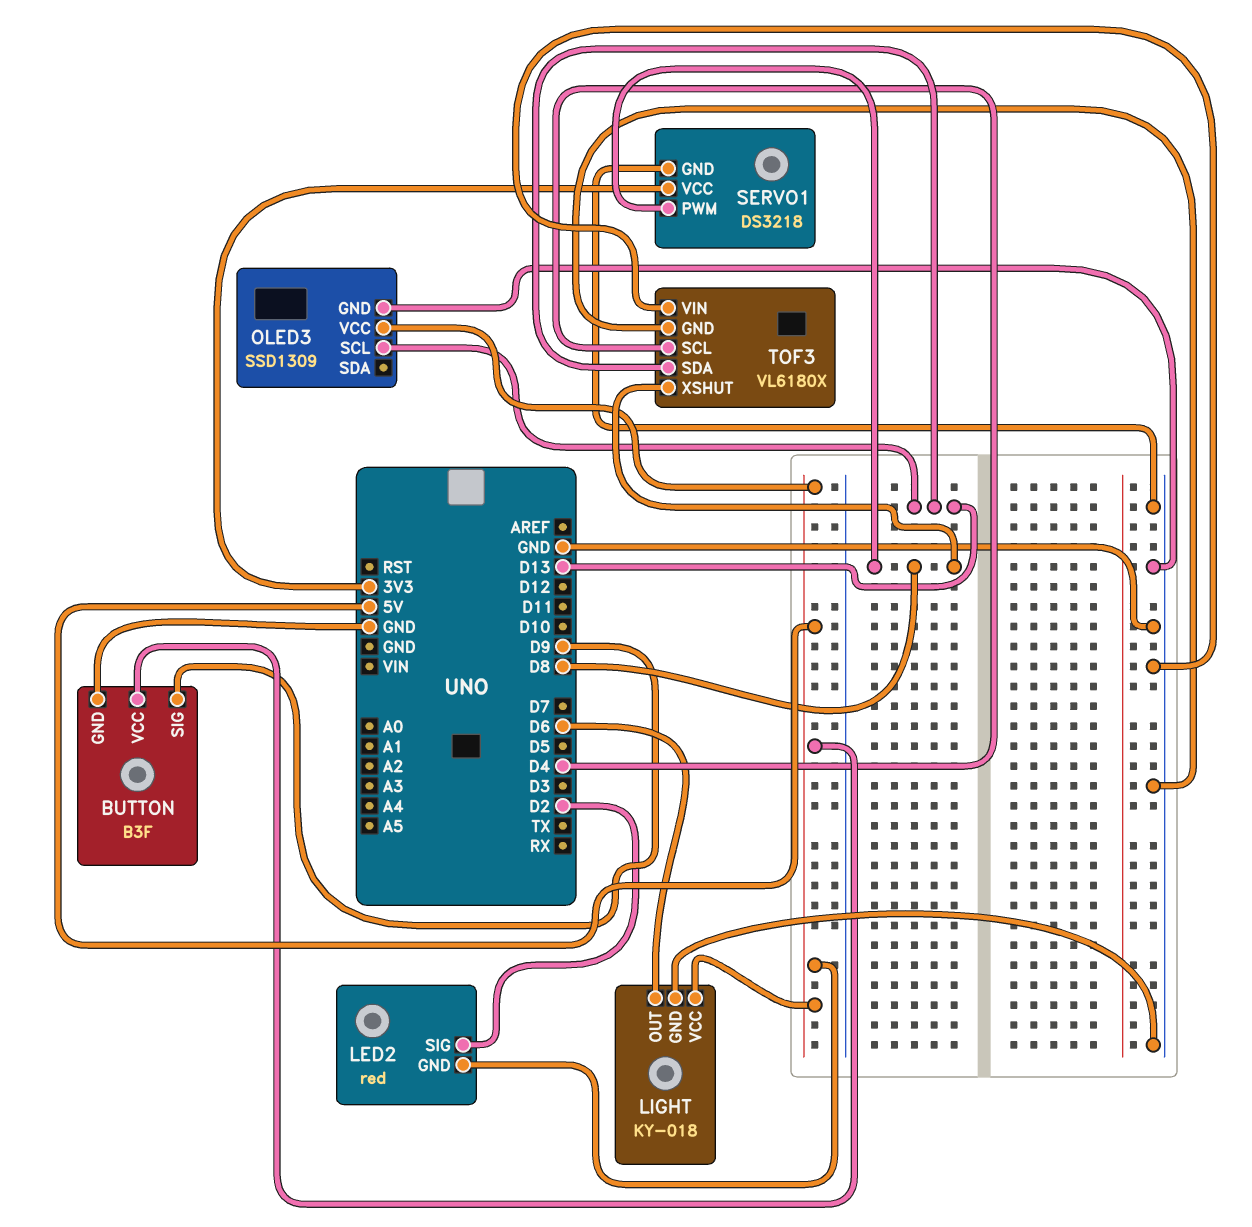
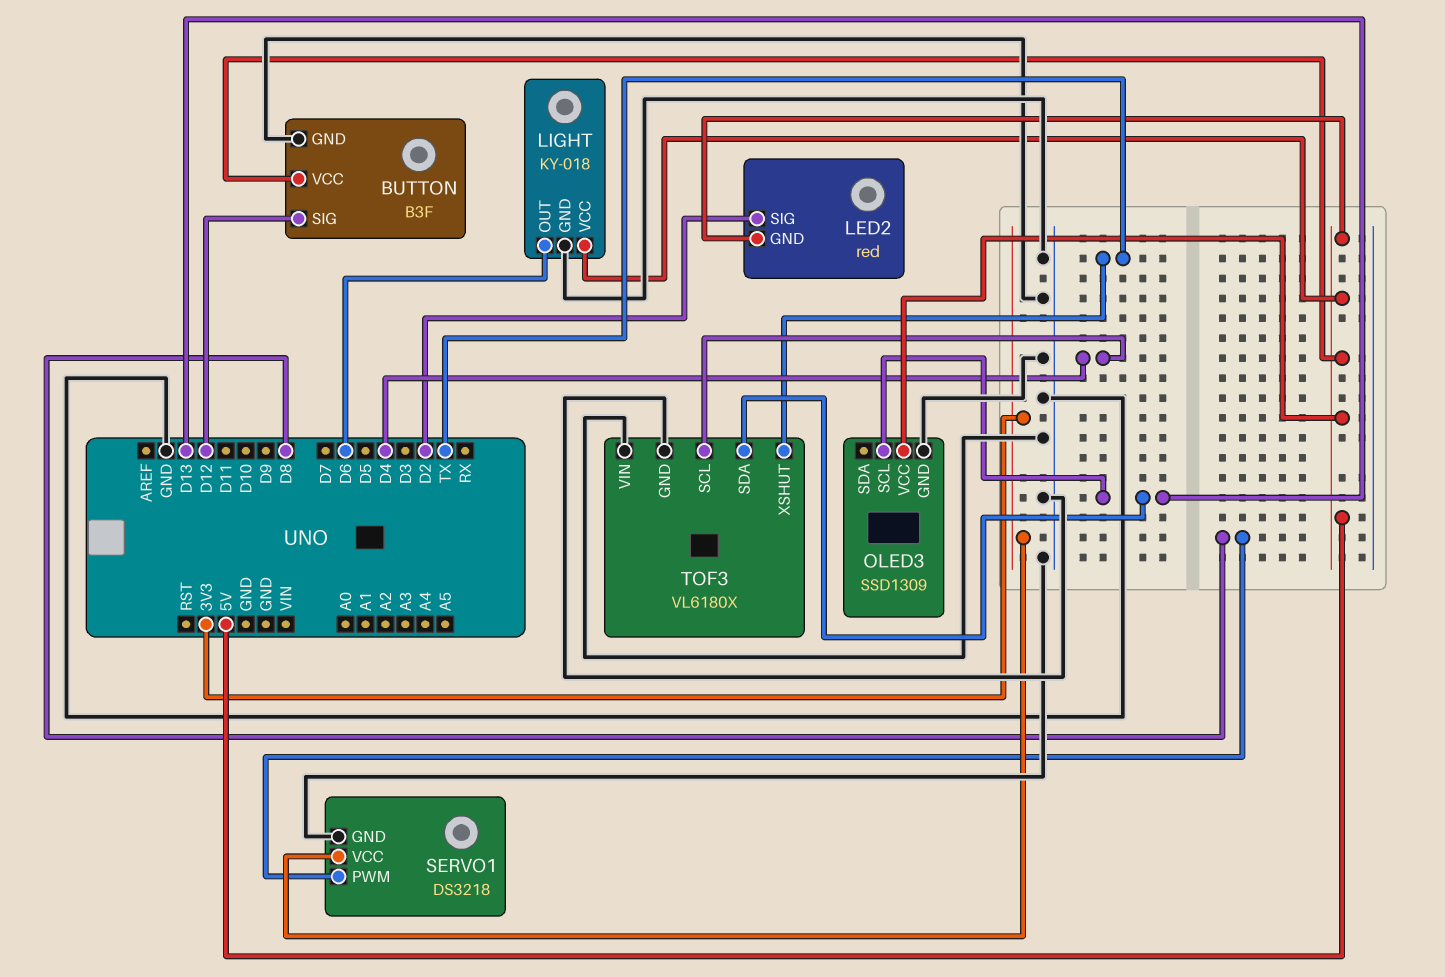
BUTTON pin SIG: D9 -> D12
TOF3 pin XSHUT: D8 -> TX

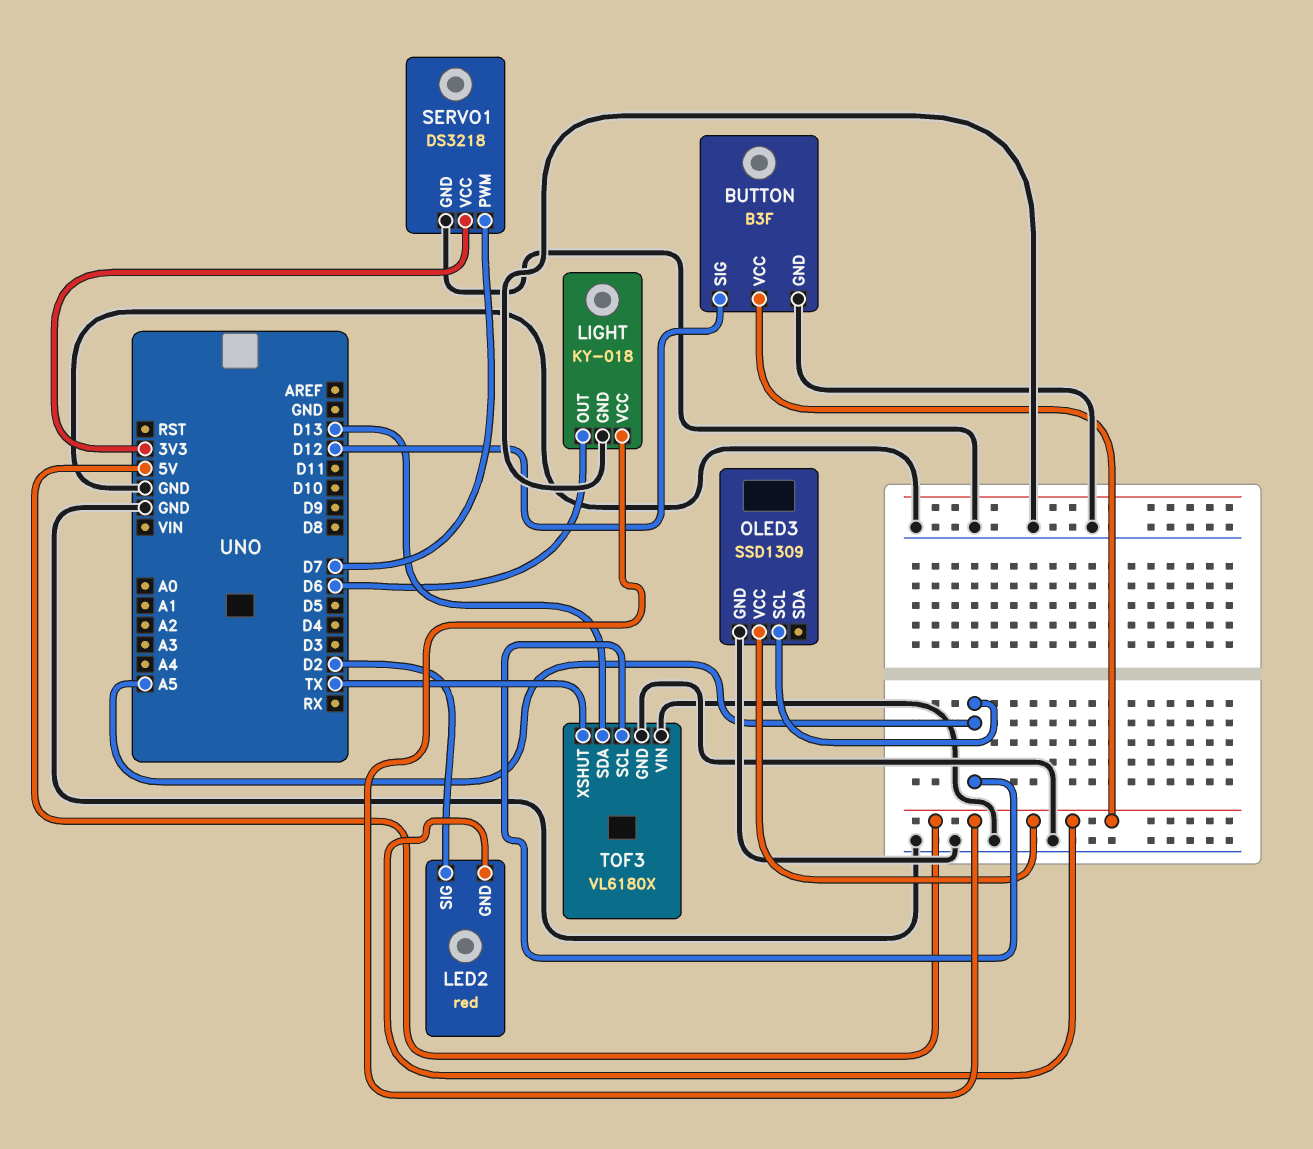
OLED3 pin SCL: D13 -> A5
SERVO1 pin PWM: D8 -> D7
TOF3 pin SCL: D4 -> A5

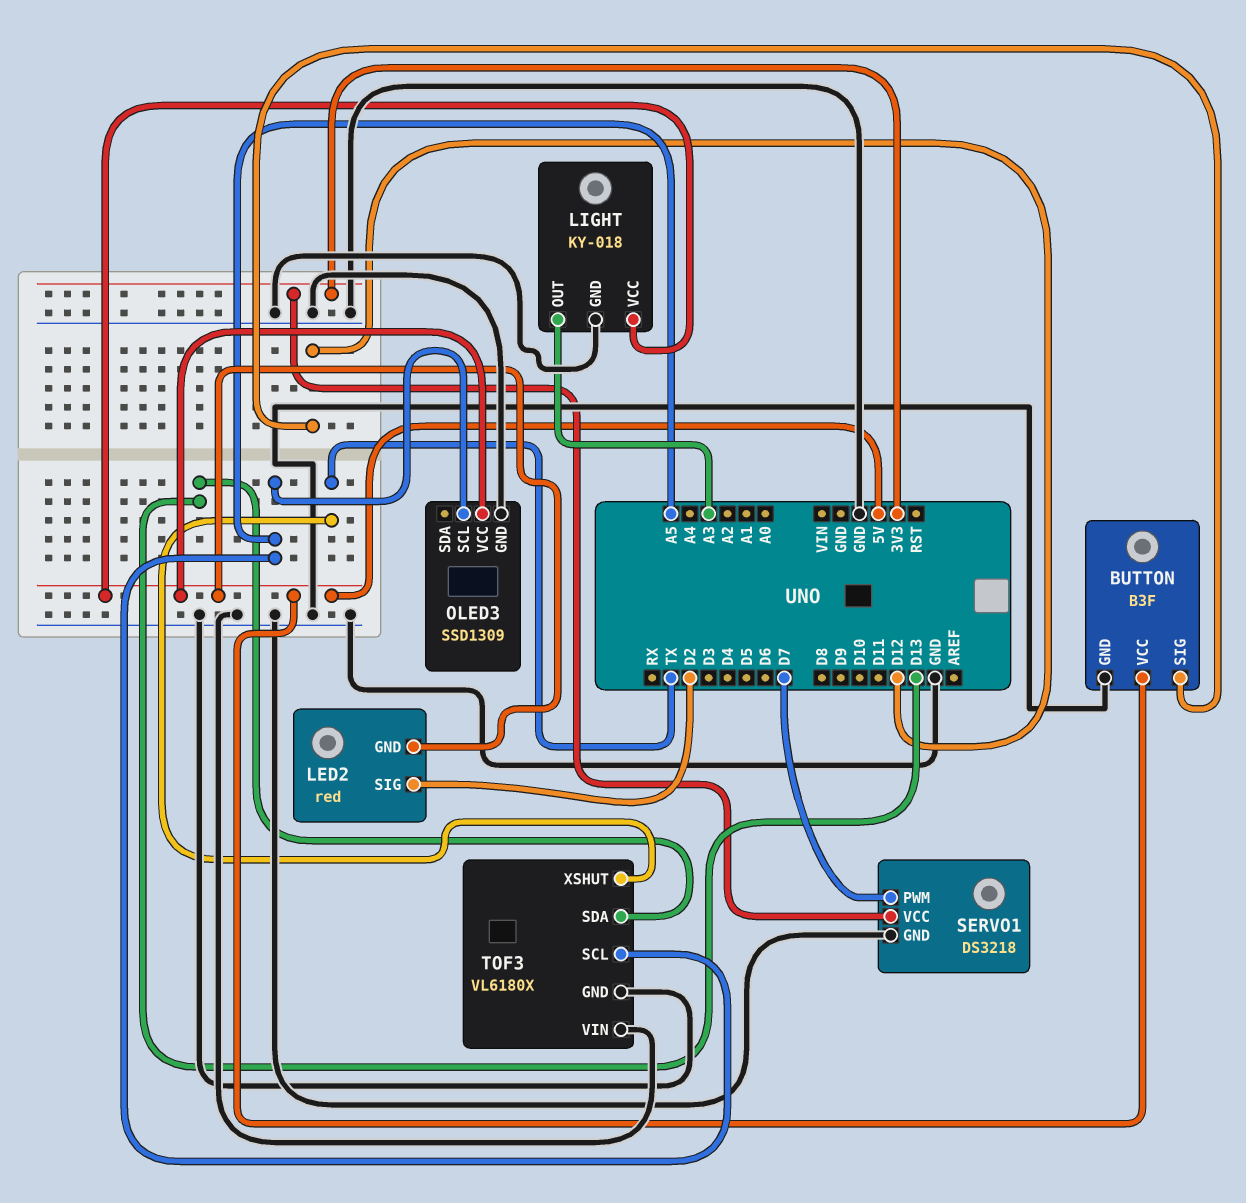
LIGHT pin OUT: D6 -> A3

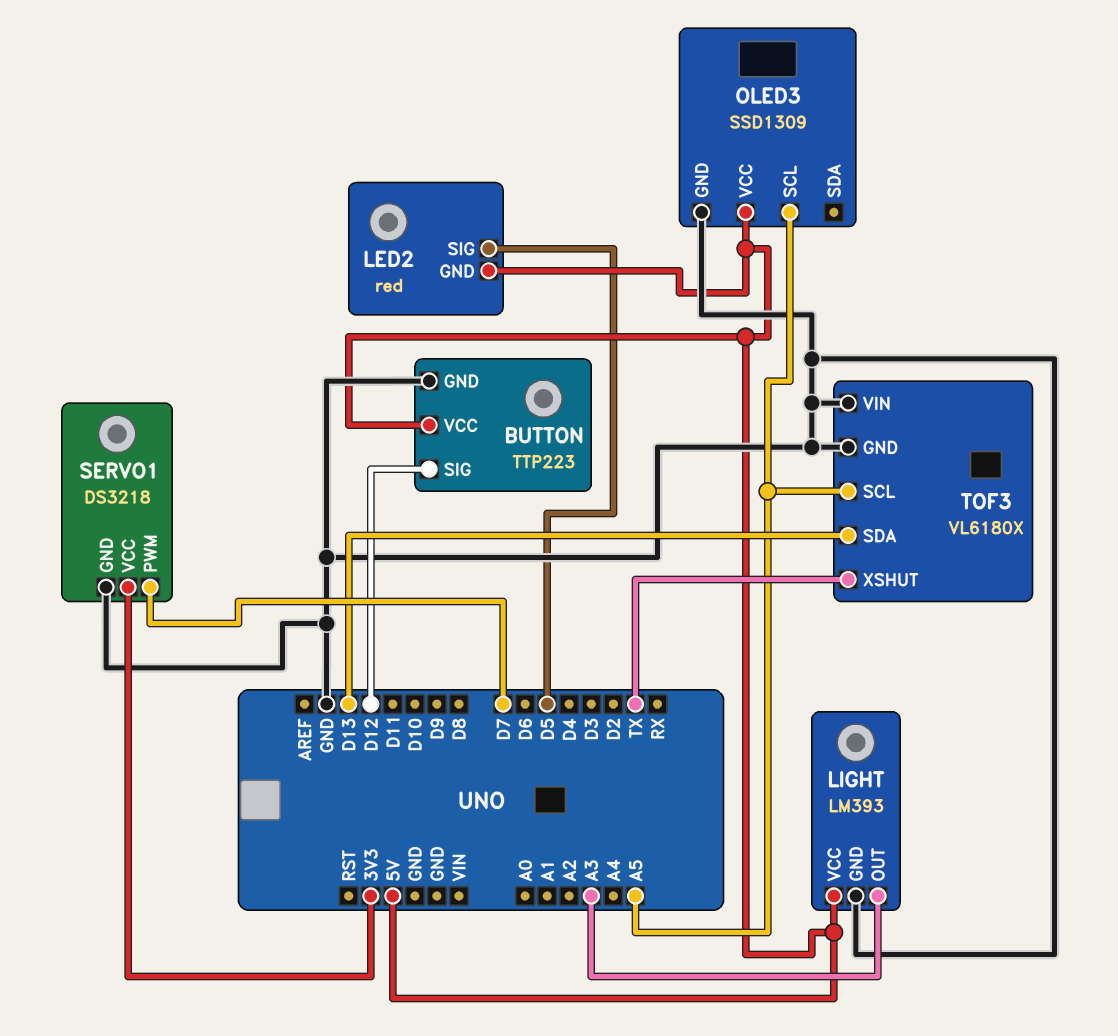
BUTTON: B3F -> TTP223
LED2 pin SIG: D2 -> D5
LIGHT: KY-018 -> LM393

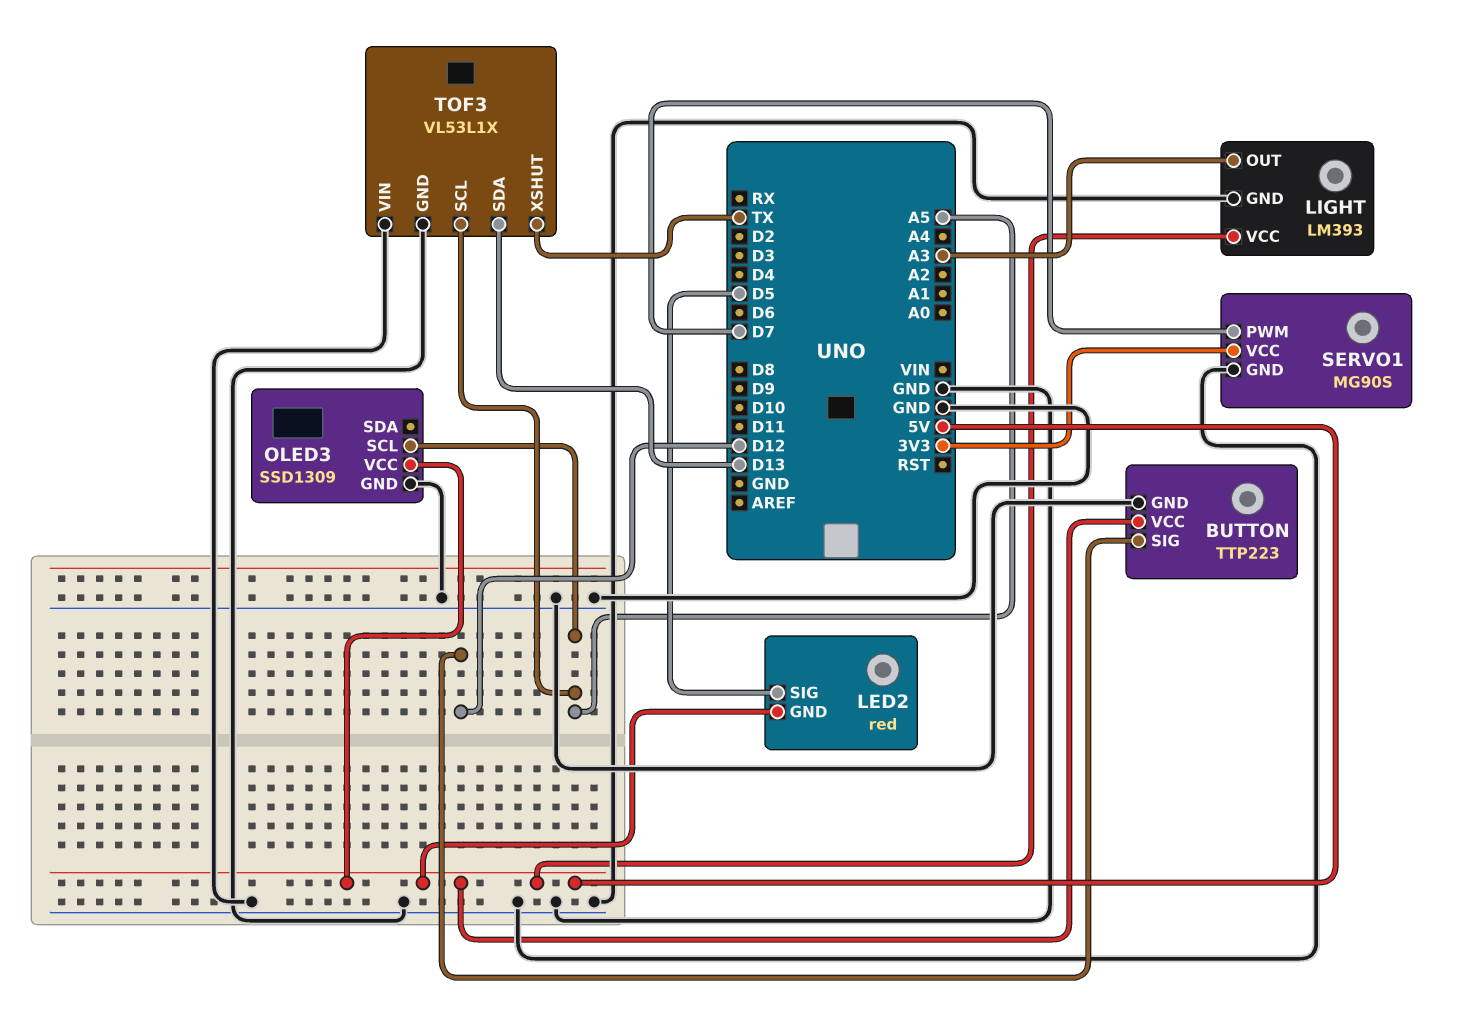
SERVO1: DS3218 -> MG90S
TOF3: VL6180X -> VL53L1X

